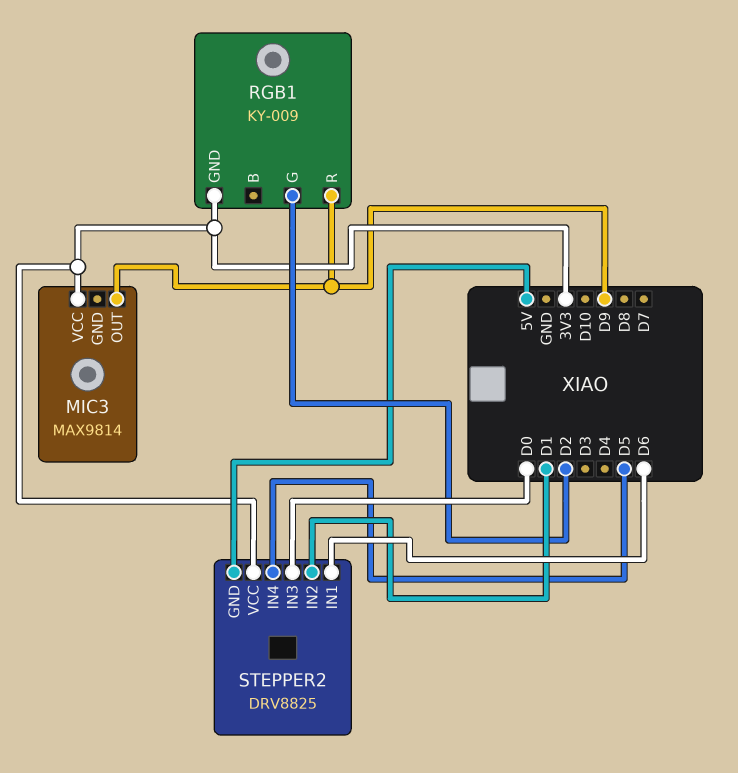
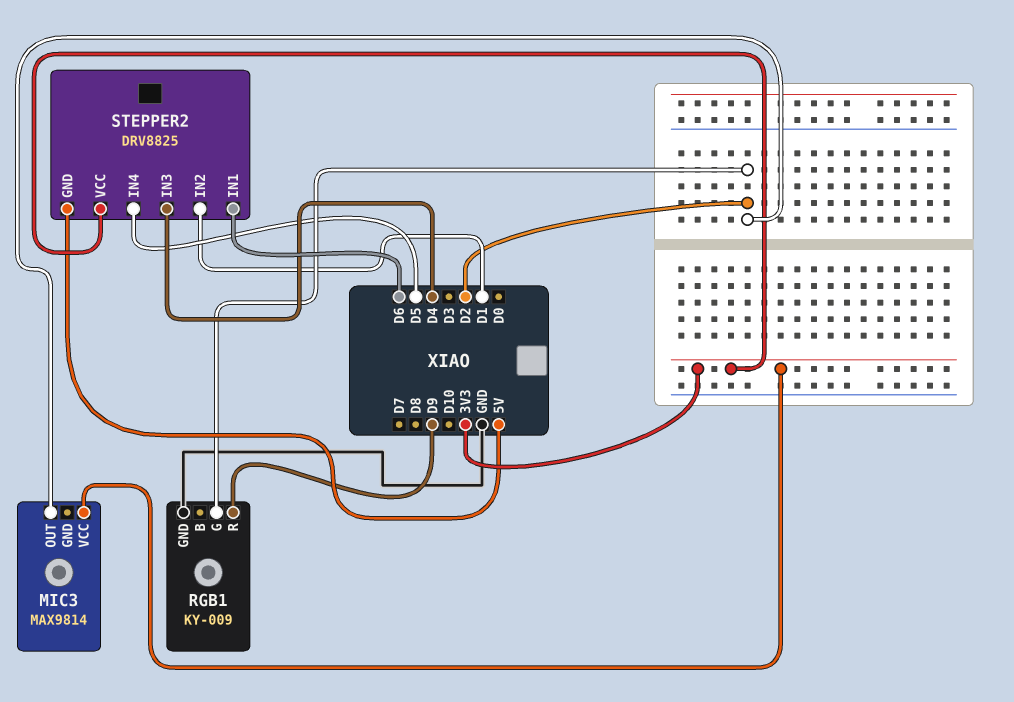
MIC3 pin OUT: D9 -> D2
RGB1 pin GND: 3V3 -> GND
STEPPER2 pin IN3: D0 -> D4

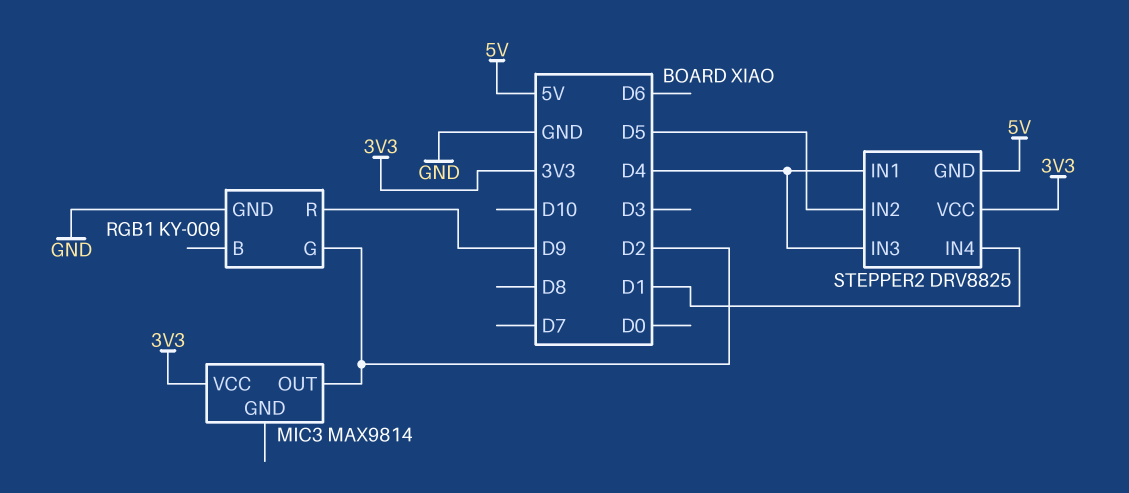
STEPPER2 pin IN1: D6 -> D4
STEPPER2 pin IN2: D1 -> D5
STEPPER2 pin IN4: D5 -> D1

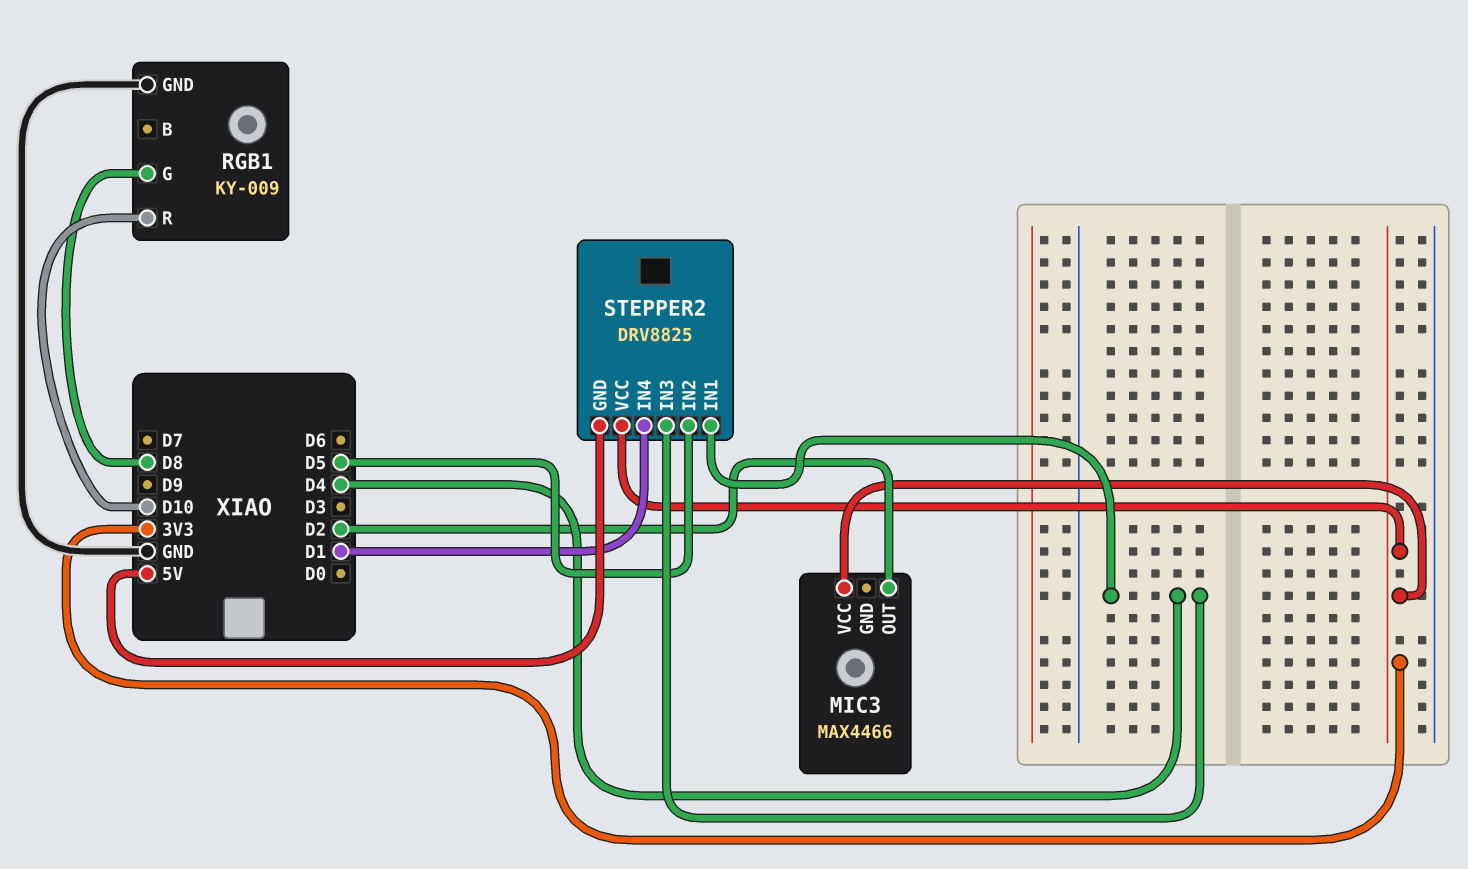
MIC3: MAX9814 -> MAX4466
RGB1 pin G: D2 -> D8
RGB1 pin R: D9 -> D10

